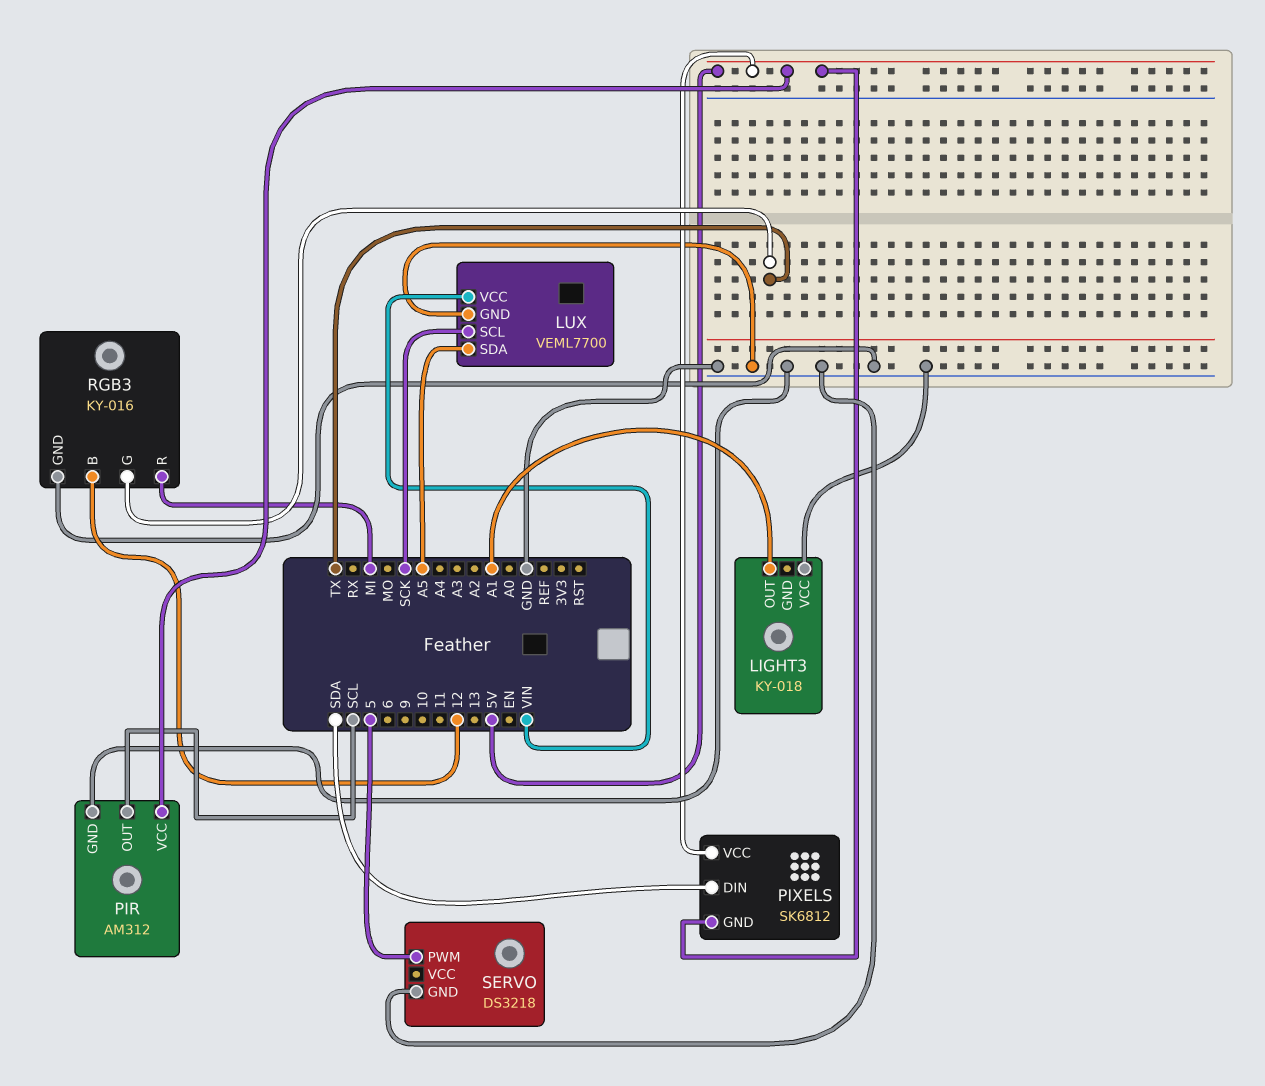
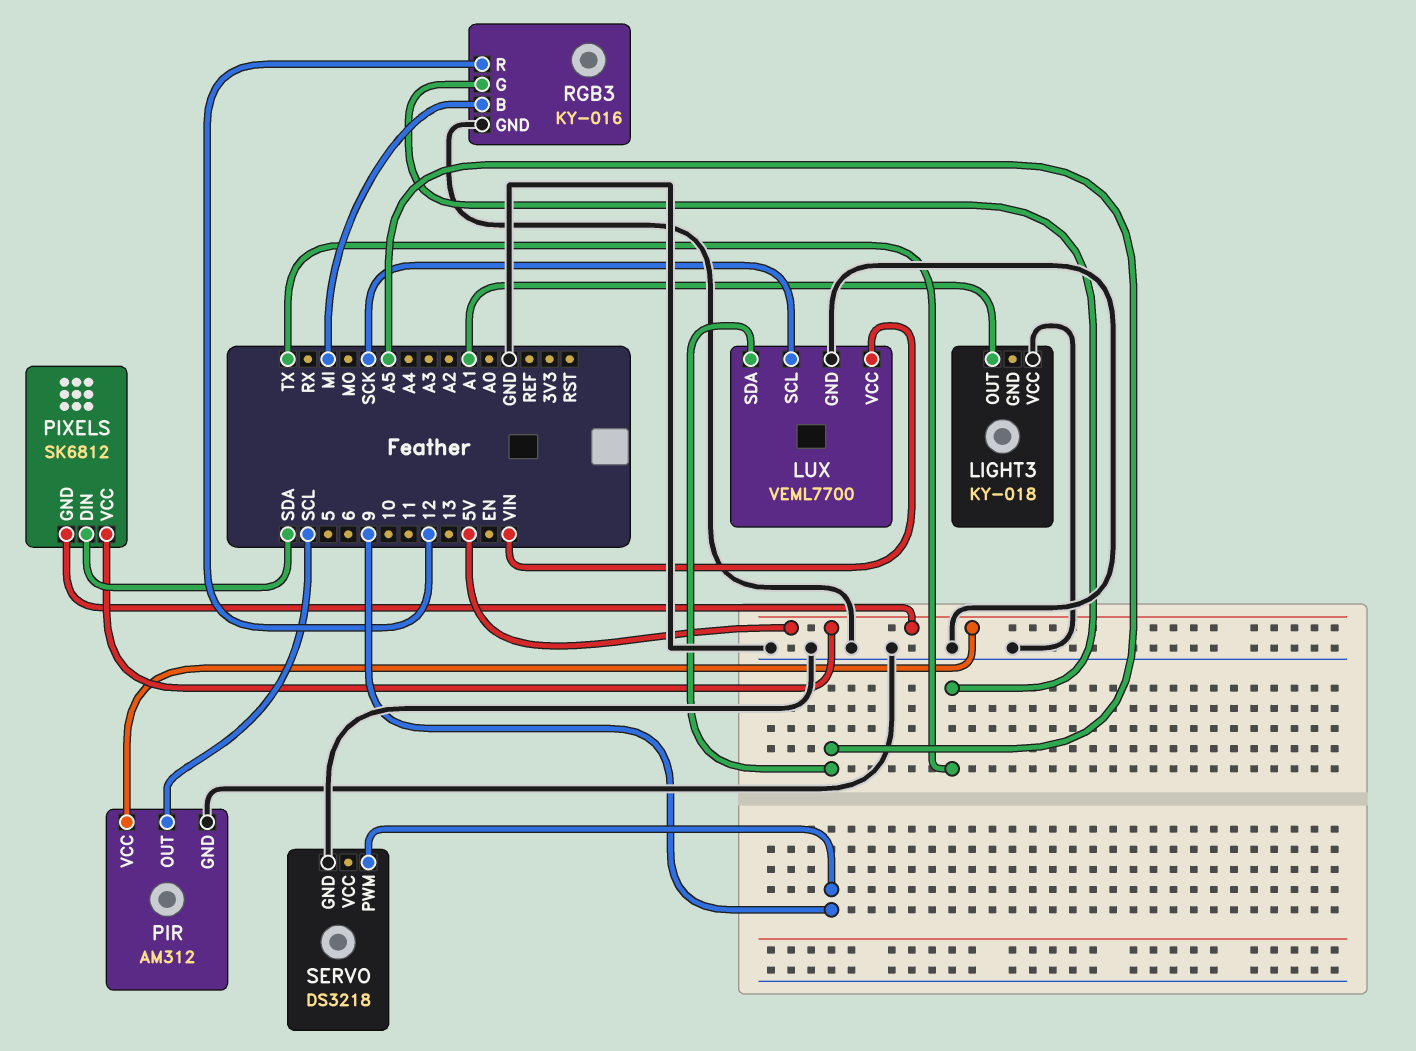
RGB3 pin B: 12 -> MI
RGB3 pin R: MI -> 12
SERVO pin PWM: 5 -> 9

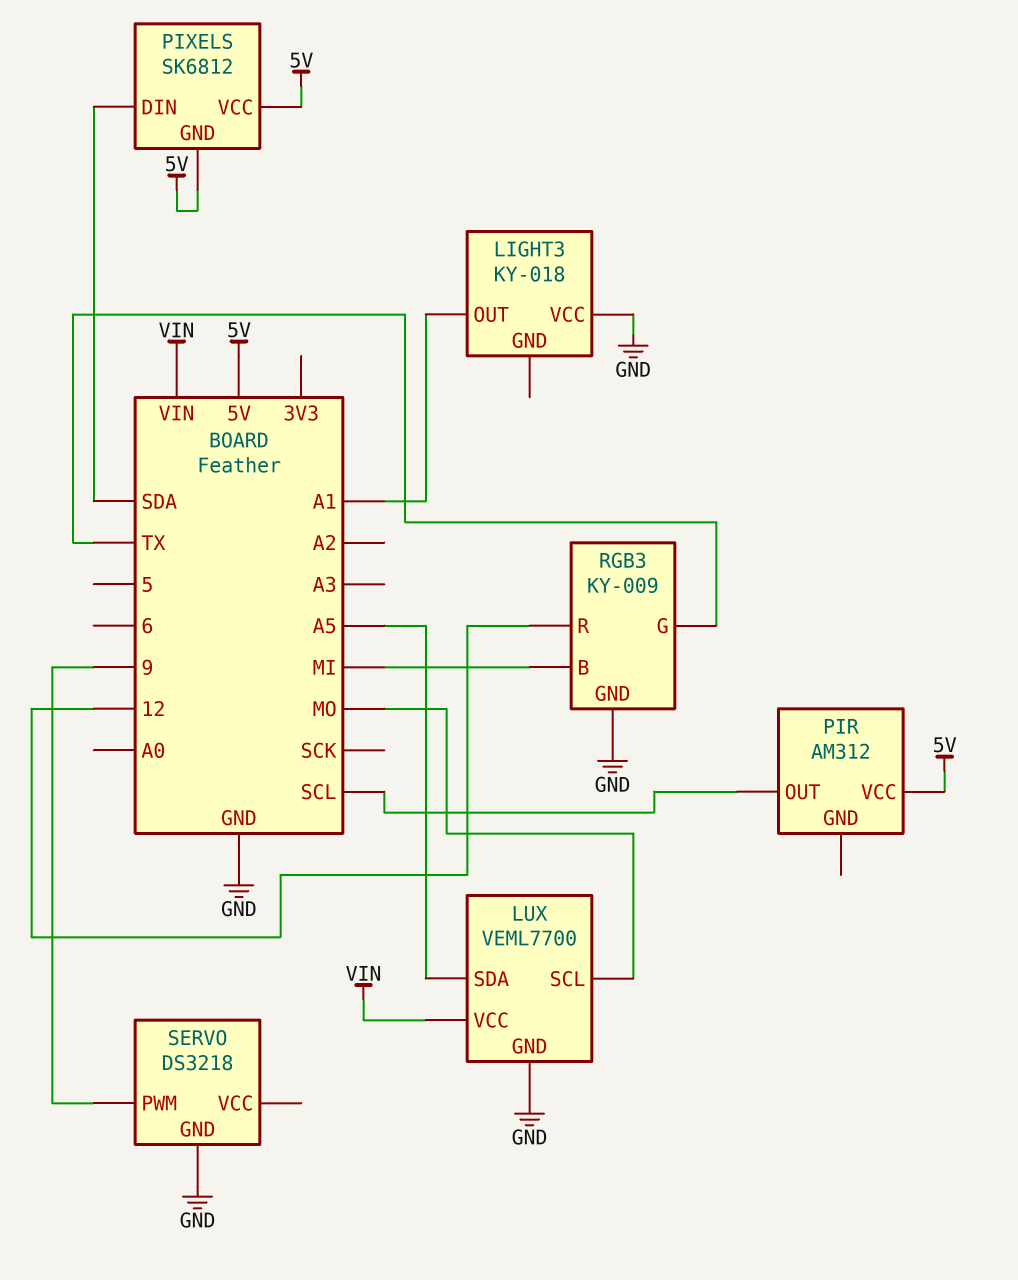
LUX pin SCL: SCK -> MO
PIR pin GND: GND -> none
RGB3: KY-016 -> KY-009

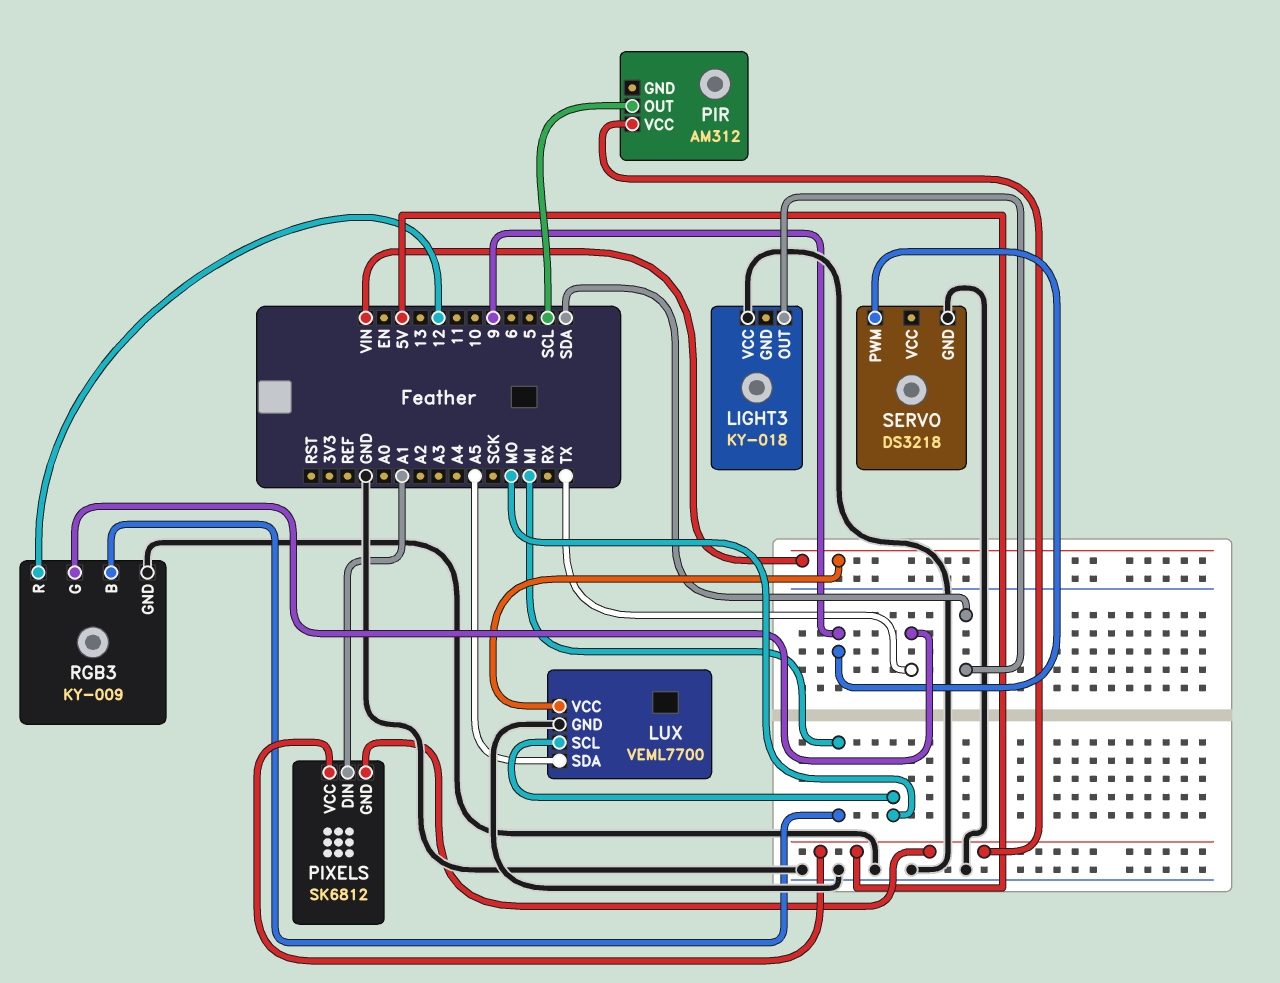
LIGHT3 pin OUT: A1 -> SDA
PIXELS pin DIN: SDA -> A1

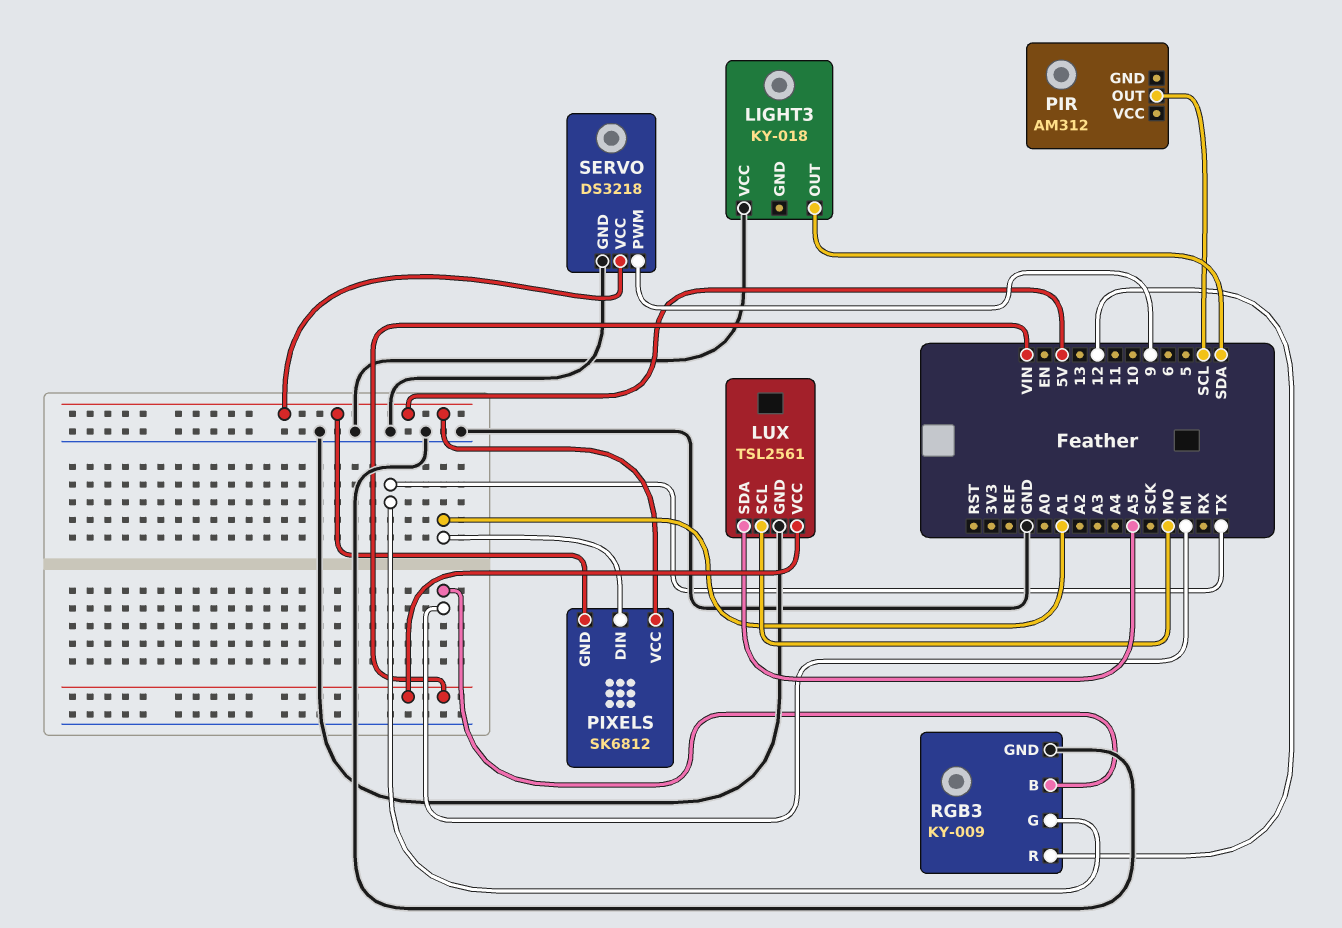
LUX: VEML7700 -> TSL2561
PIR pin VCC: 5V -> none
SERVO pin VCC: none -> 5V

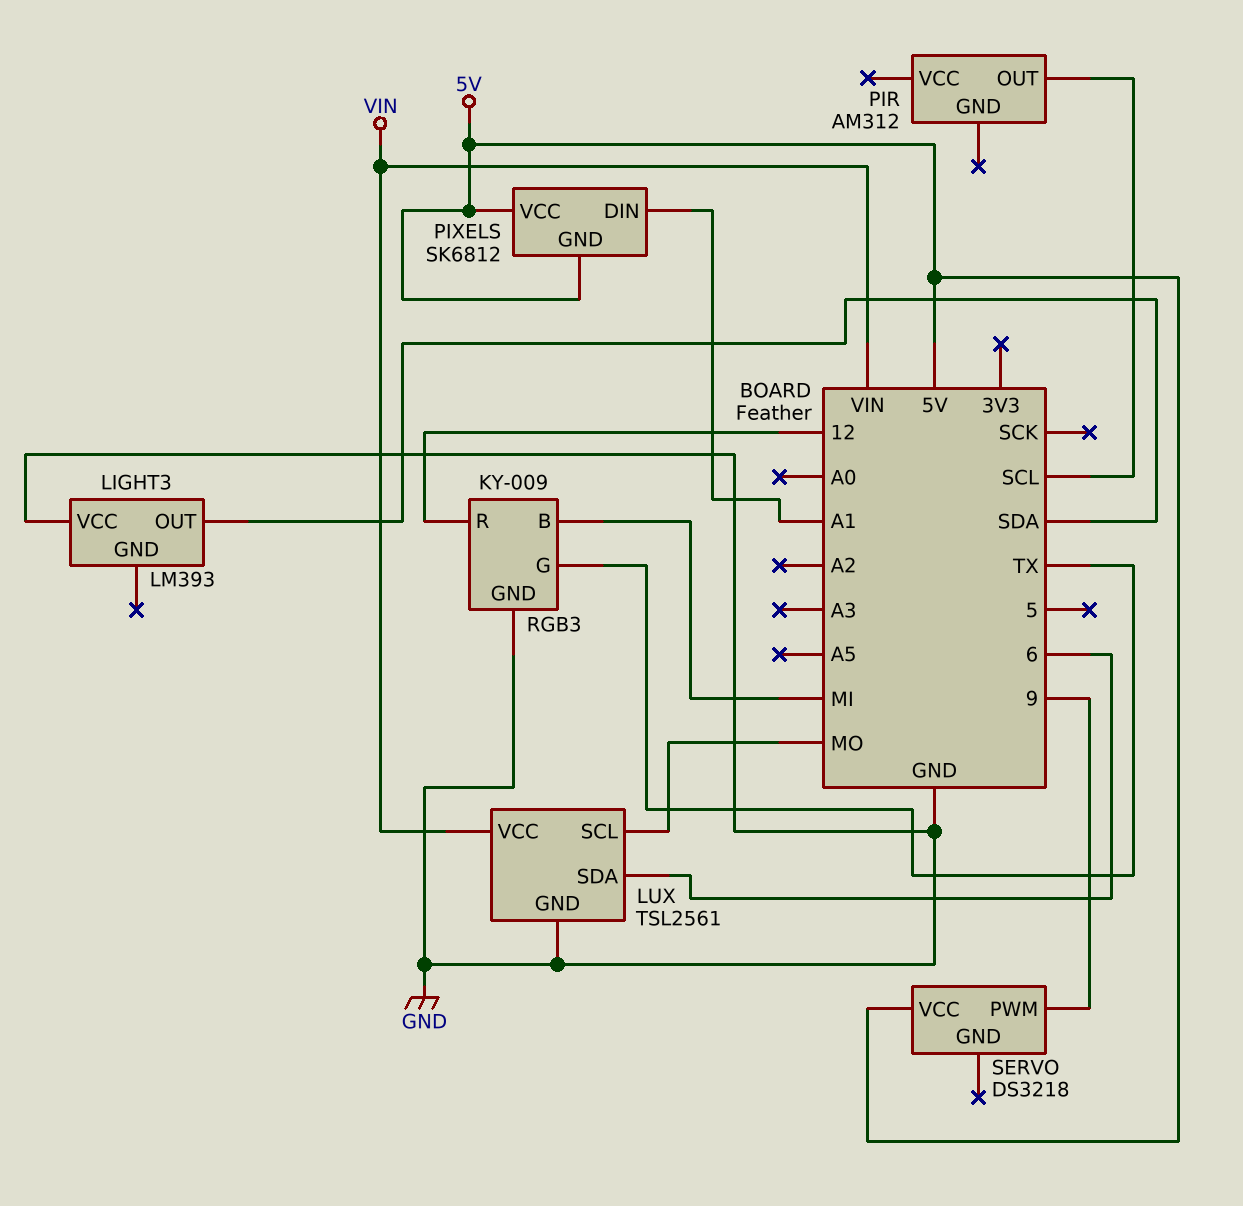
LIGHT3: KY-018 -> LM393
LUX pin SDA: A5 -> 6
SERVO pin GND: GND -> none

